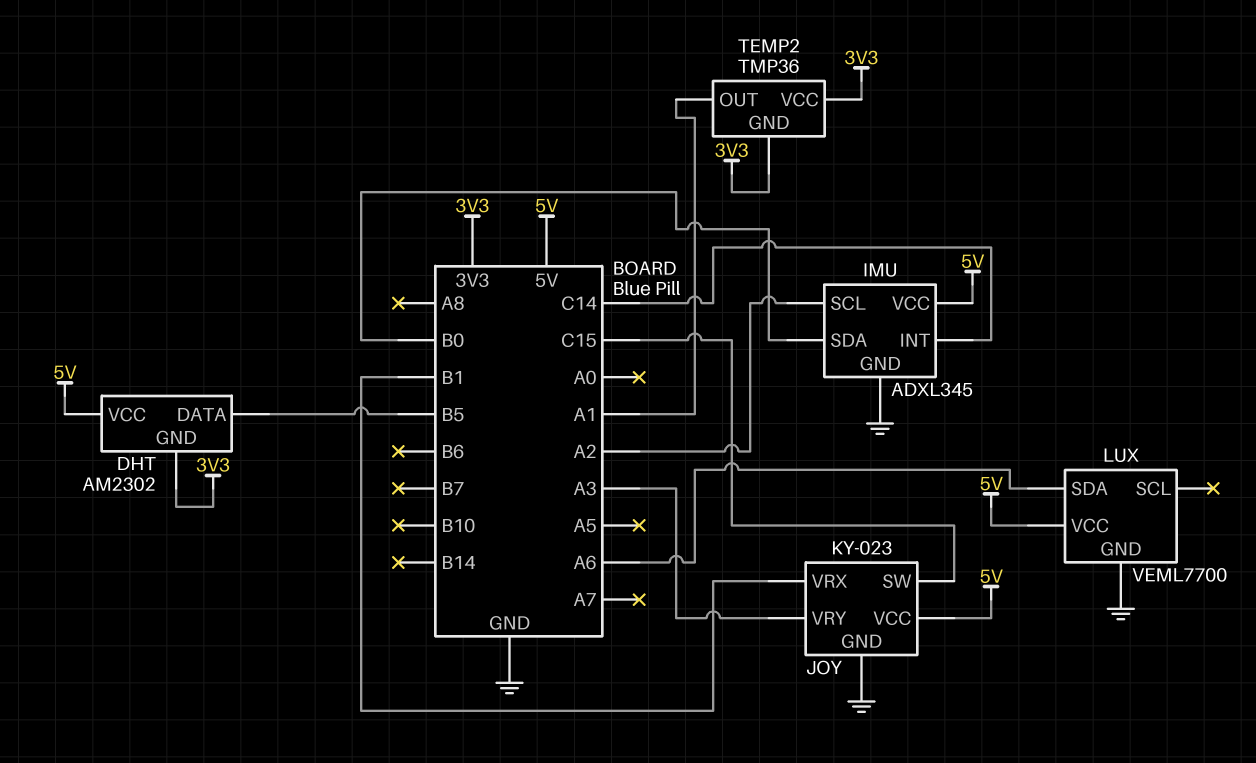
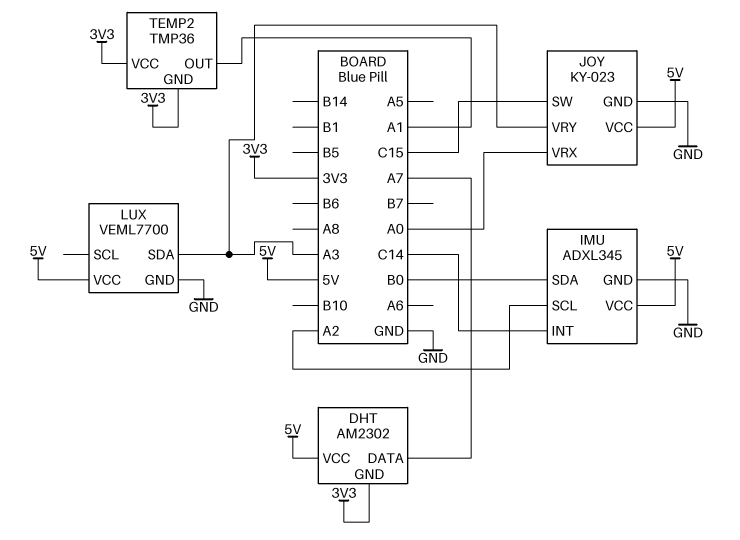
DHT pin DATA: B5 -> A7
JOY pin VRX: B1 -> A0
LUX pin SDA: A6 -> A3

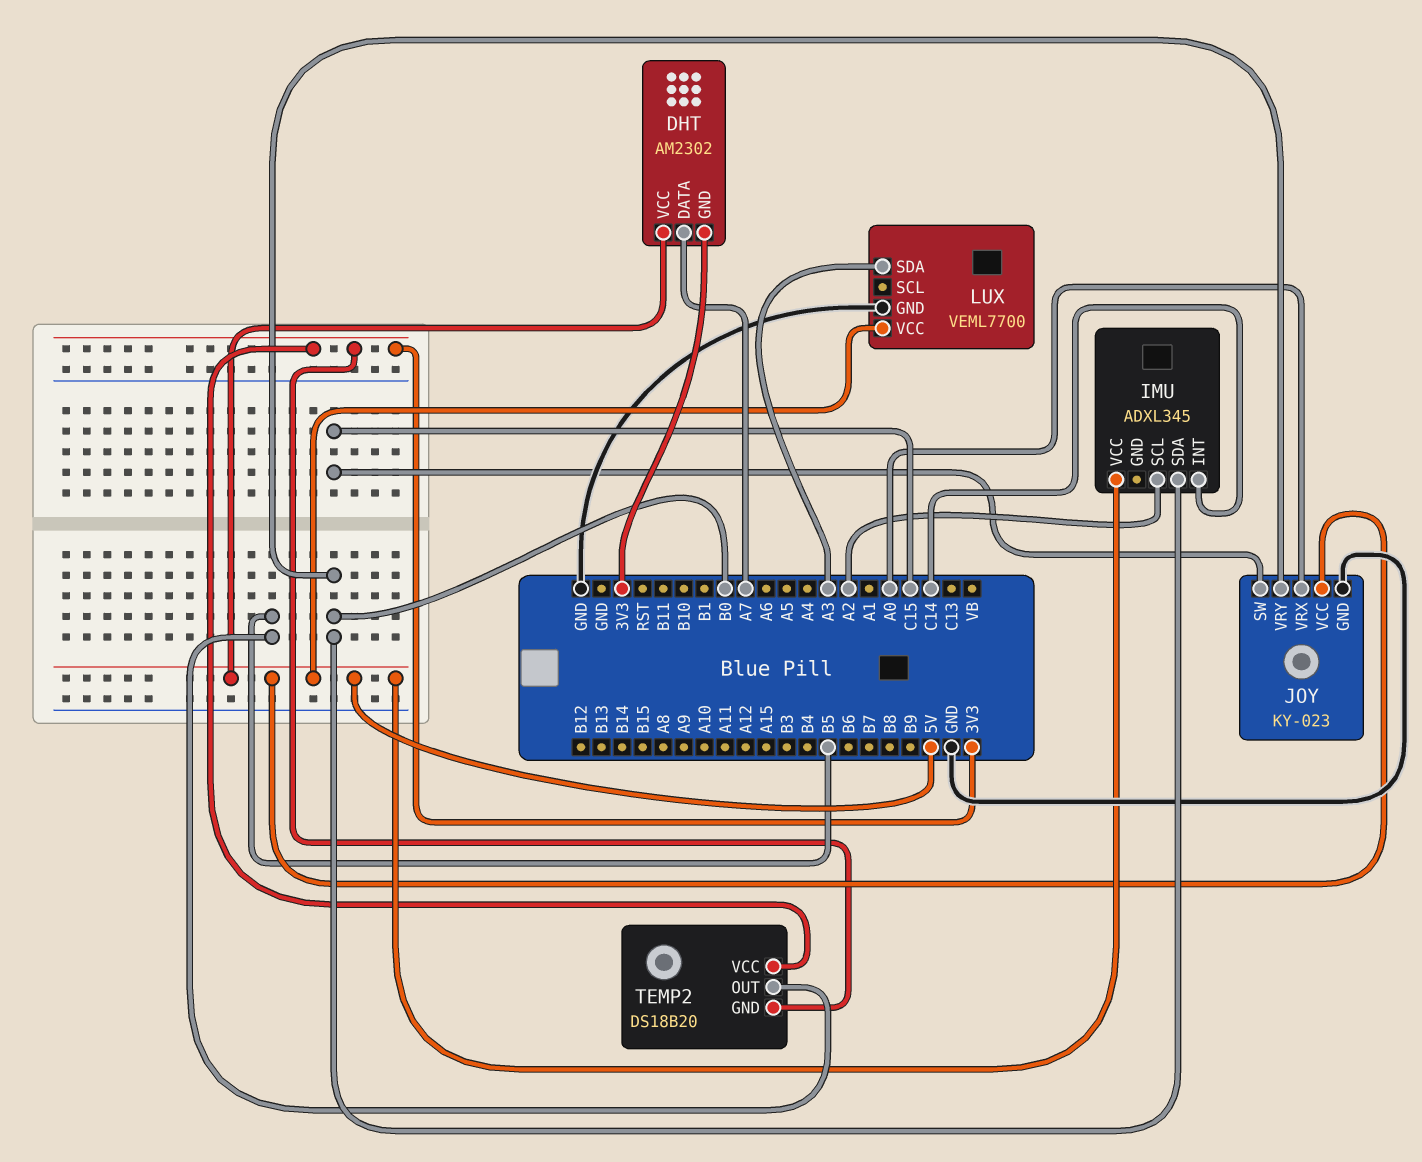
IMU pin GND: GND -> none
JOY pin VRY: A3 -> B0
TEMP2: TMP36 -> DS18B20
TEMP2 pin OUT: A1 -> B5

